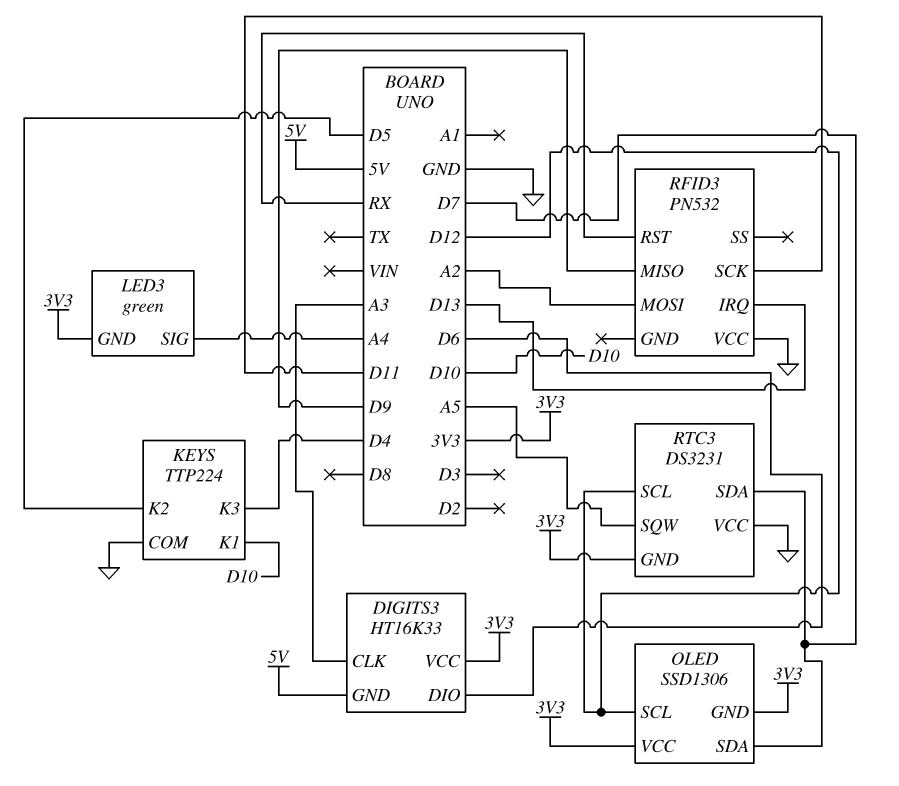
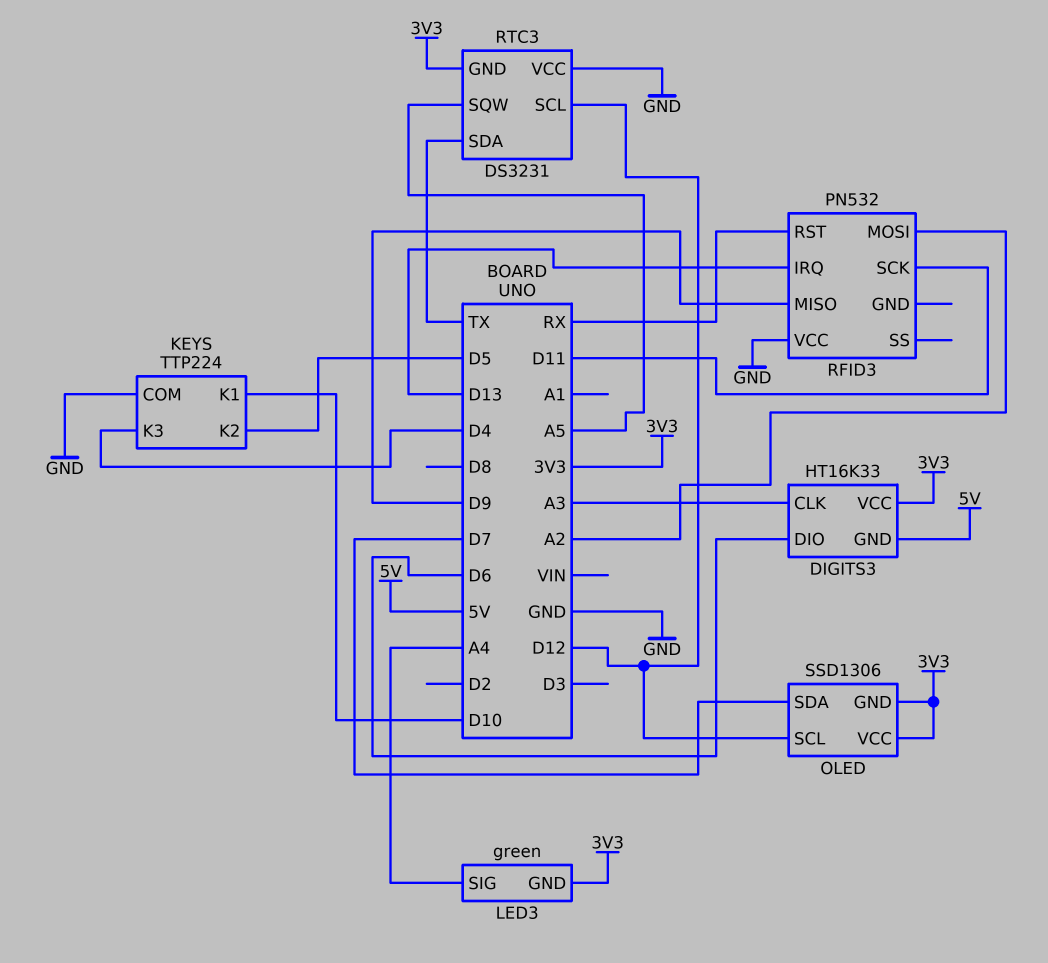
RTC3 pin SDA: D7 -> TX

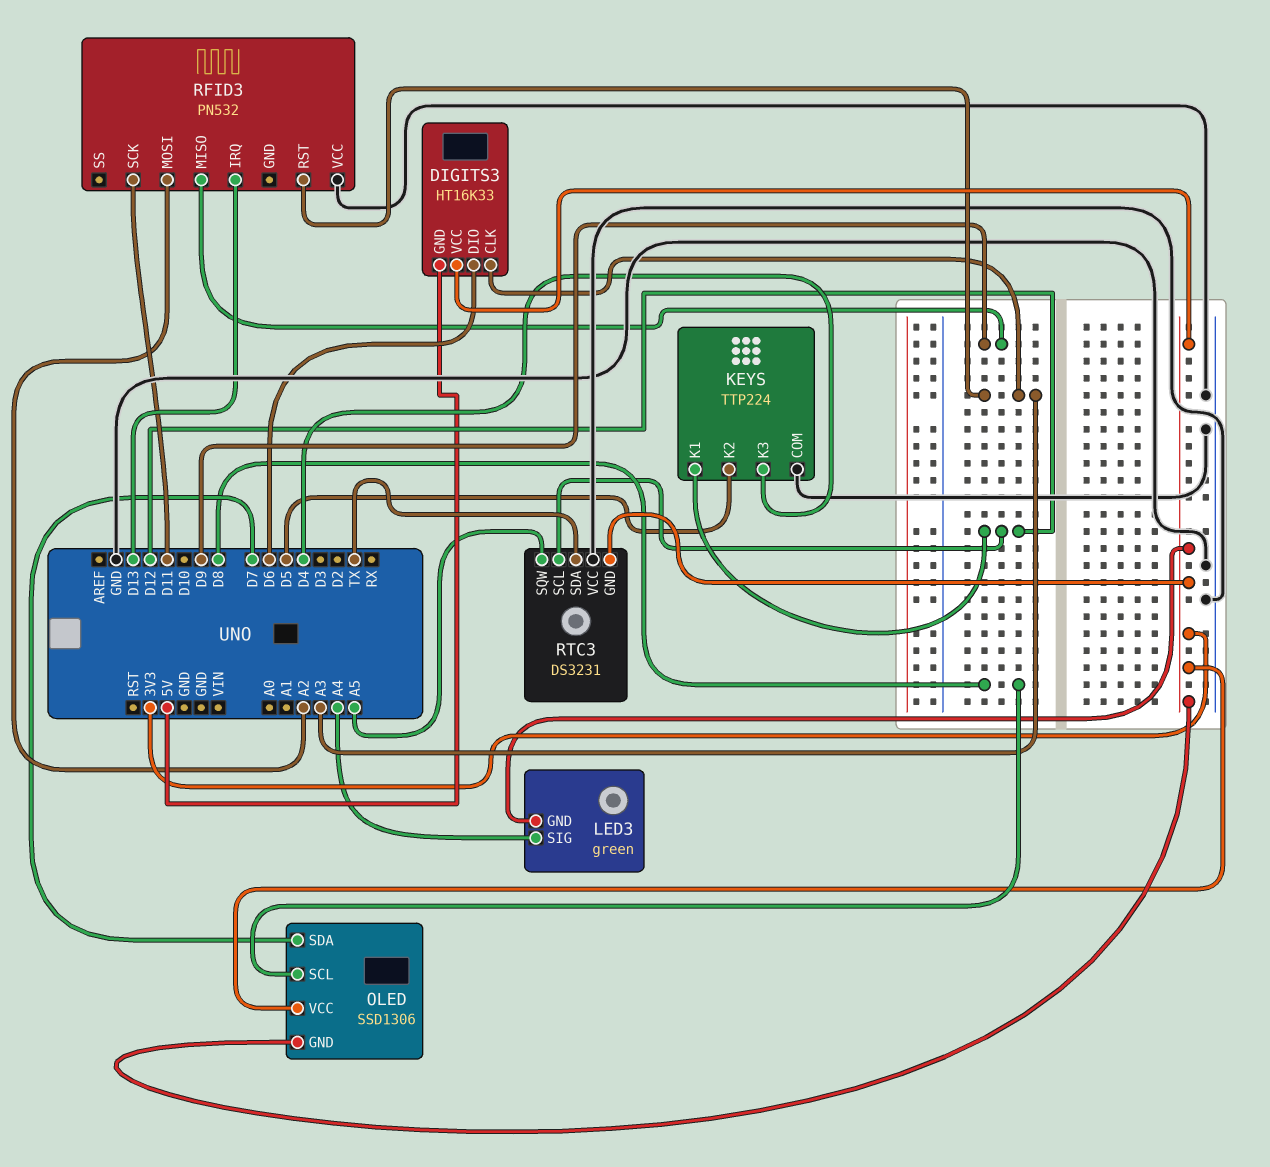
KEYS pin K1: D10 -> D12
OLED pin SCL: D12 -> D8
RFID3 pin RST: RX -> A3

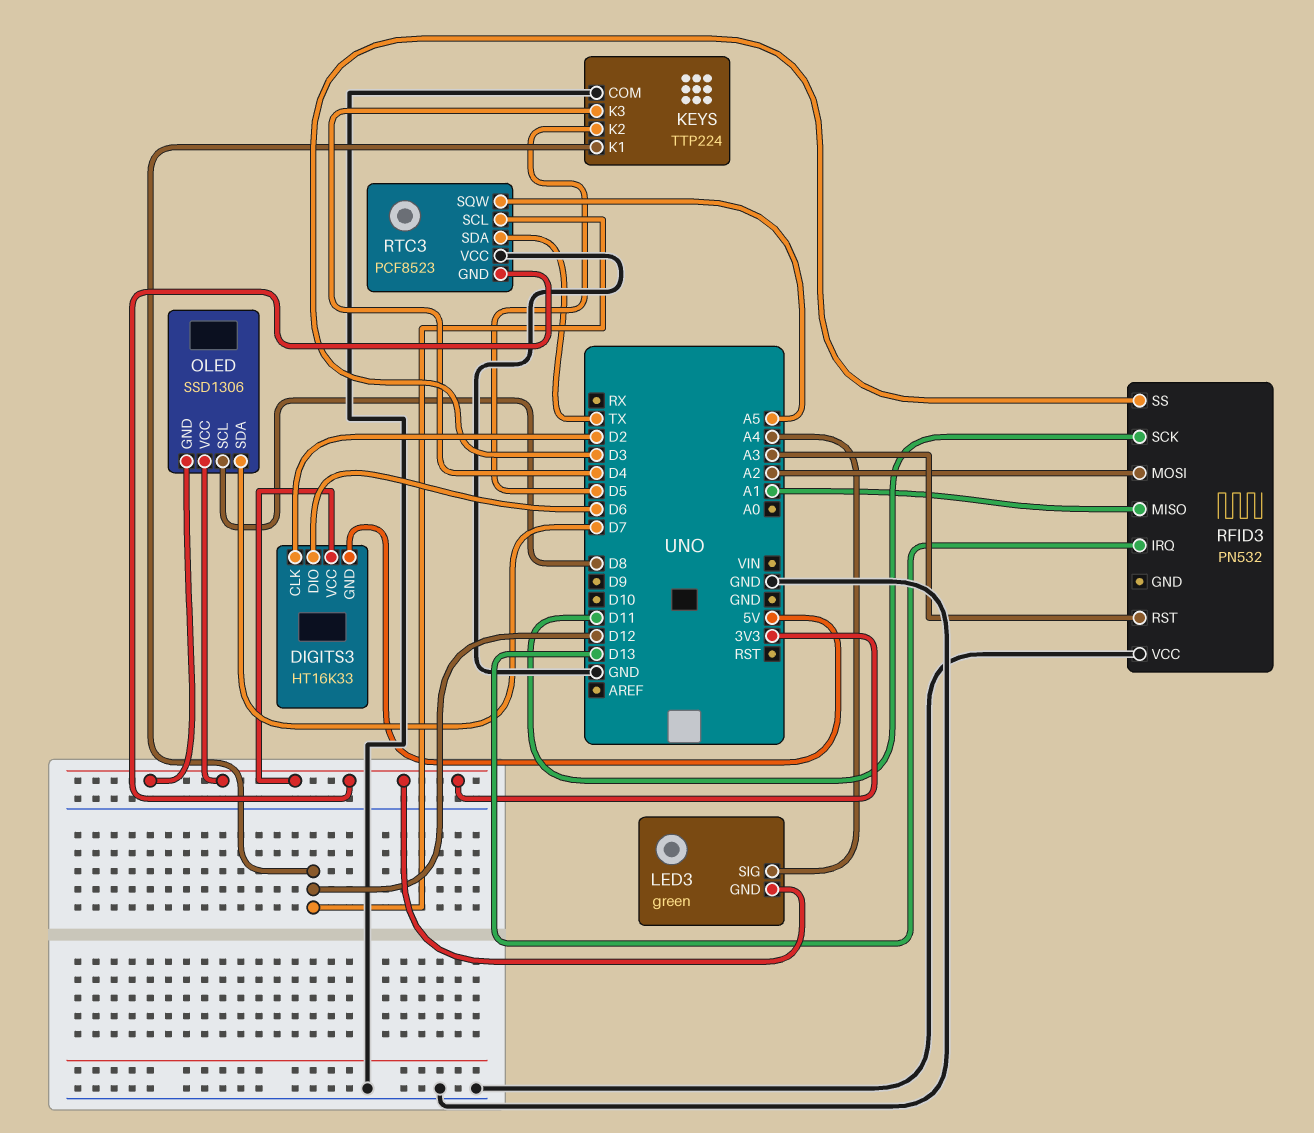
DIGITS3 pin CLK: A3 -> D2
RFID3 pin MISO: D9 -> A1
RFID3 pin SS: none -> D3
RTC3: DS3231 -> PCF8523

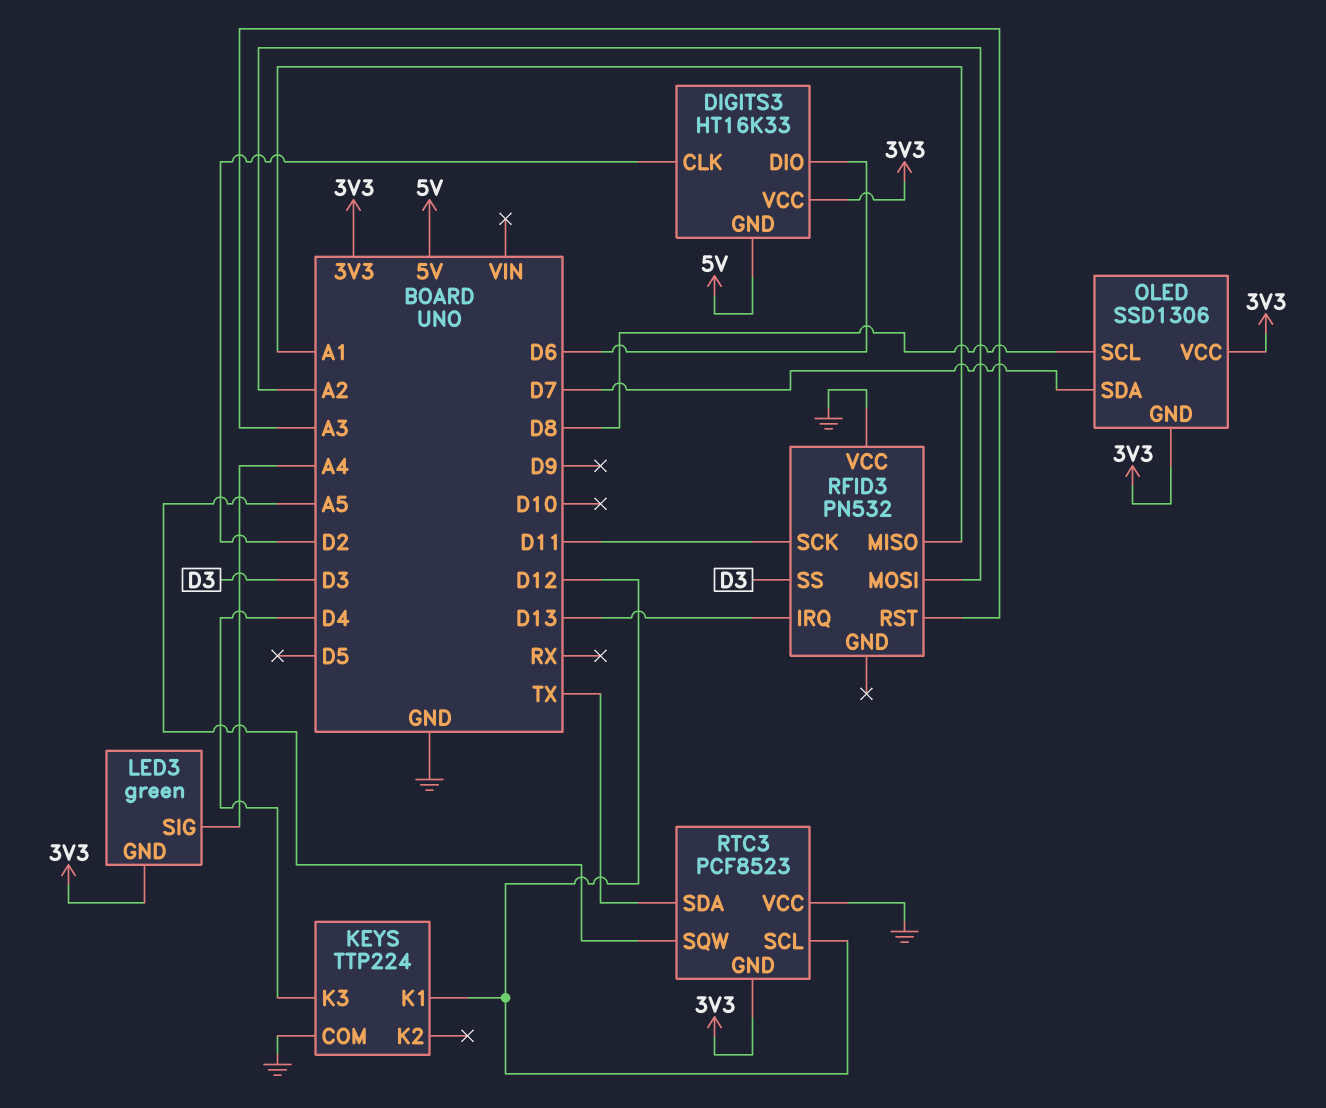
KEYS pin K2: D5 -> none

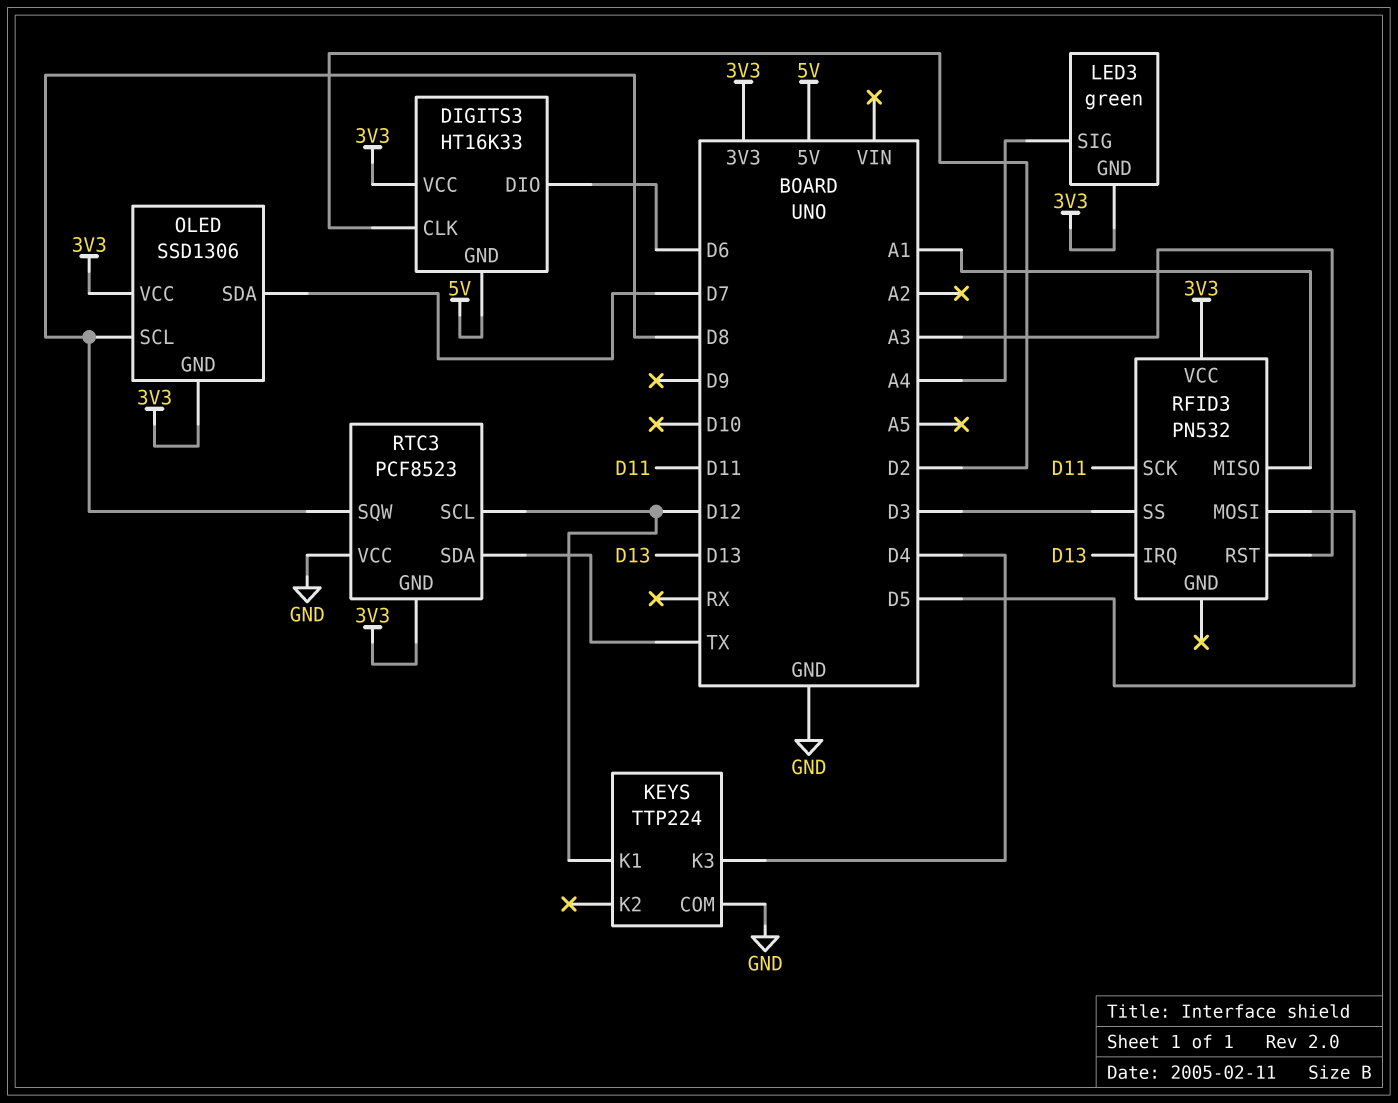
RFID3 pin MOSI: A2 -> D5
RFID3 pin VCC: GND -> 3V3
RTC3 pin SQW: A5 -> D8

